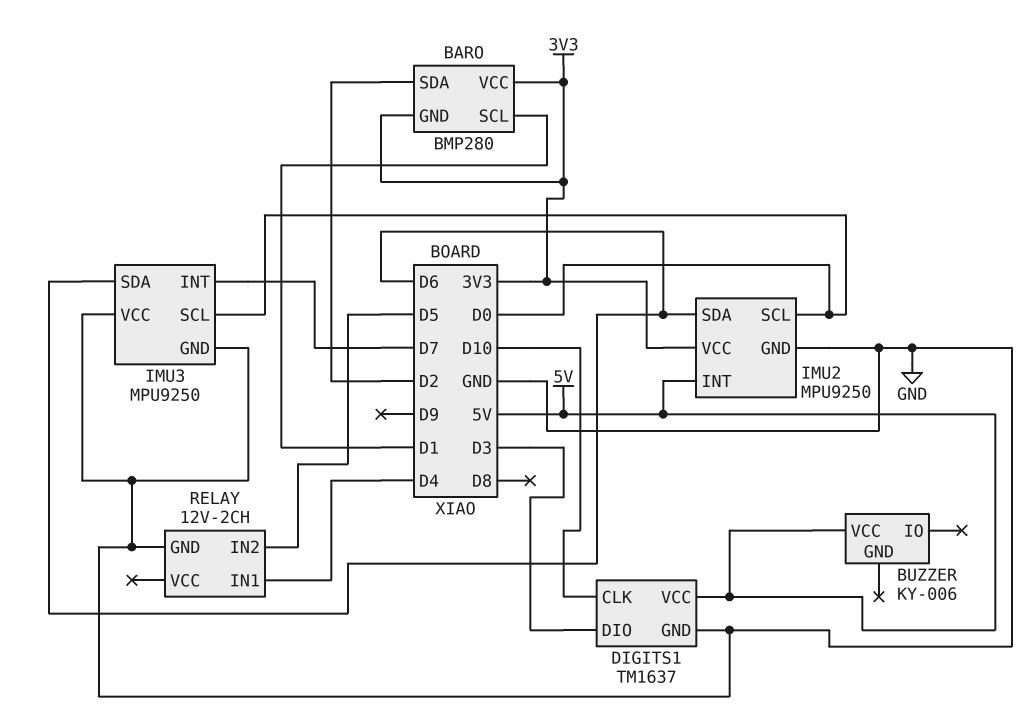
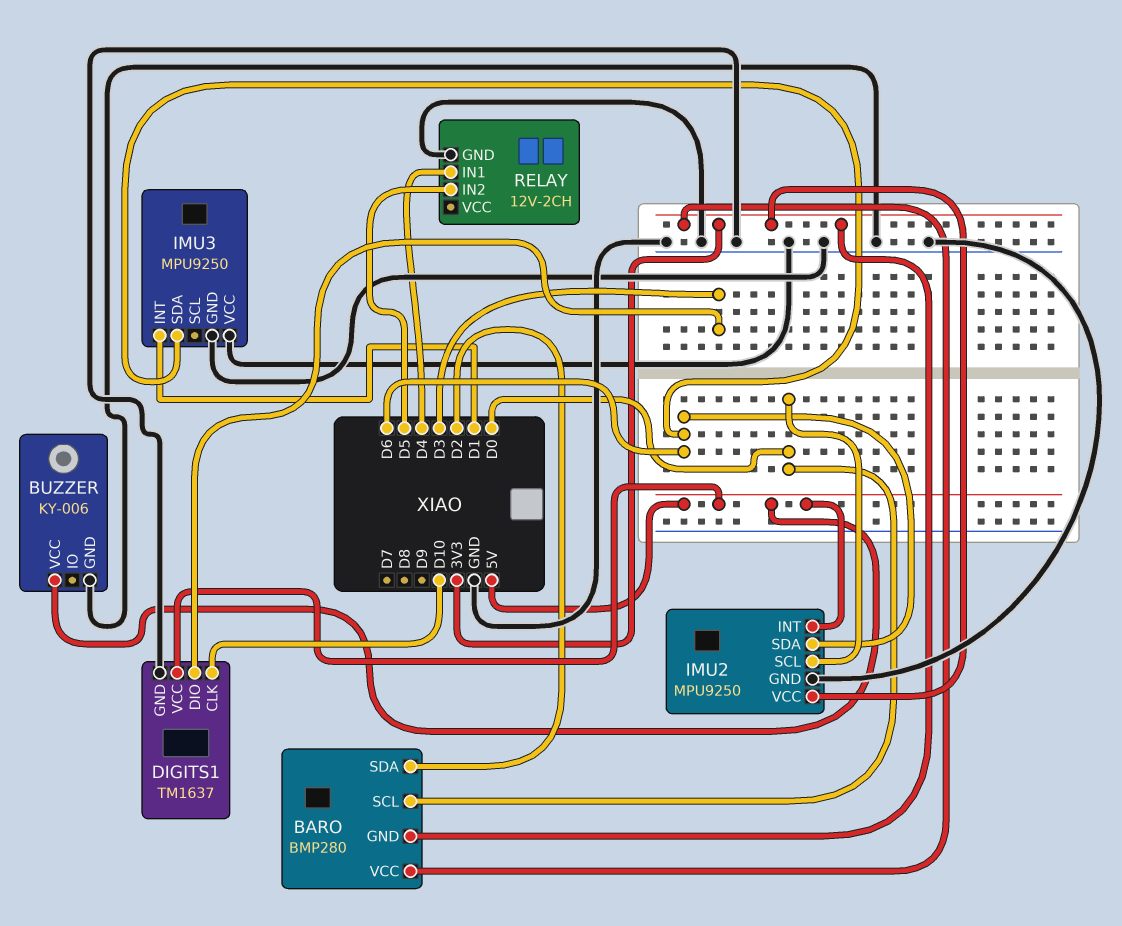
BARO pin SCL: D1 -> D0
BUZZER pin GND: none -> GND
IMU3 pin INT: D7 -> D1
IMU3 pin SCL: D0 -> none

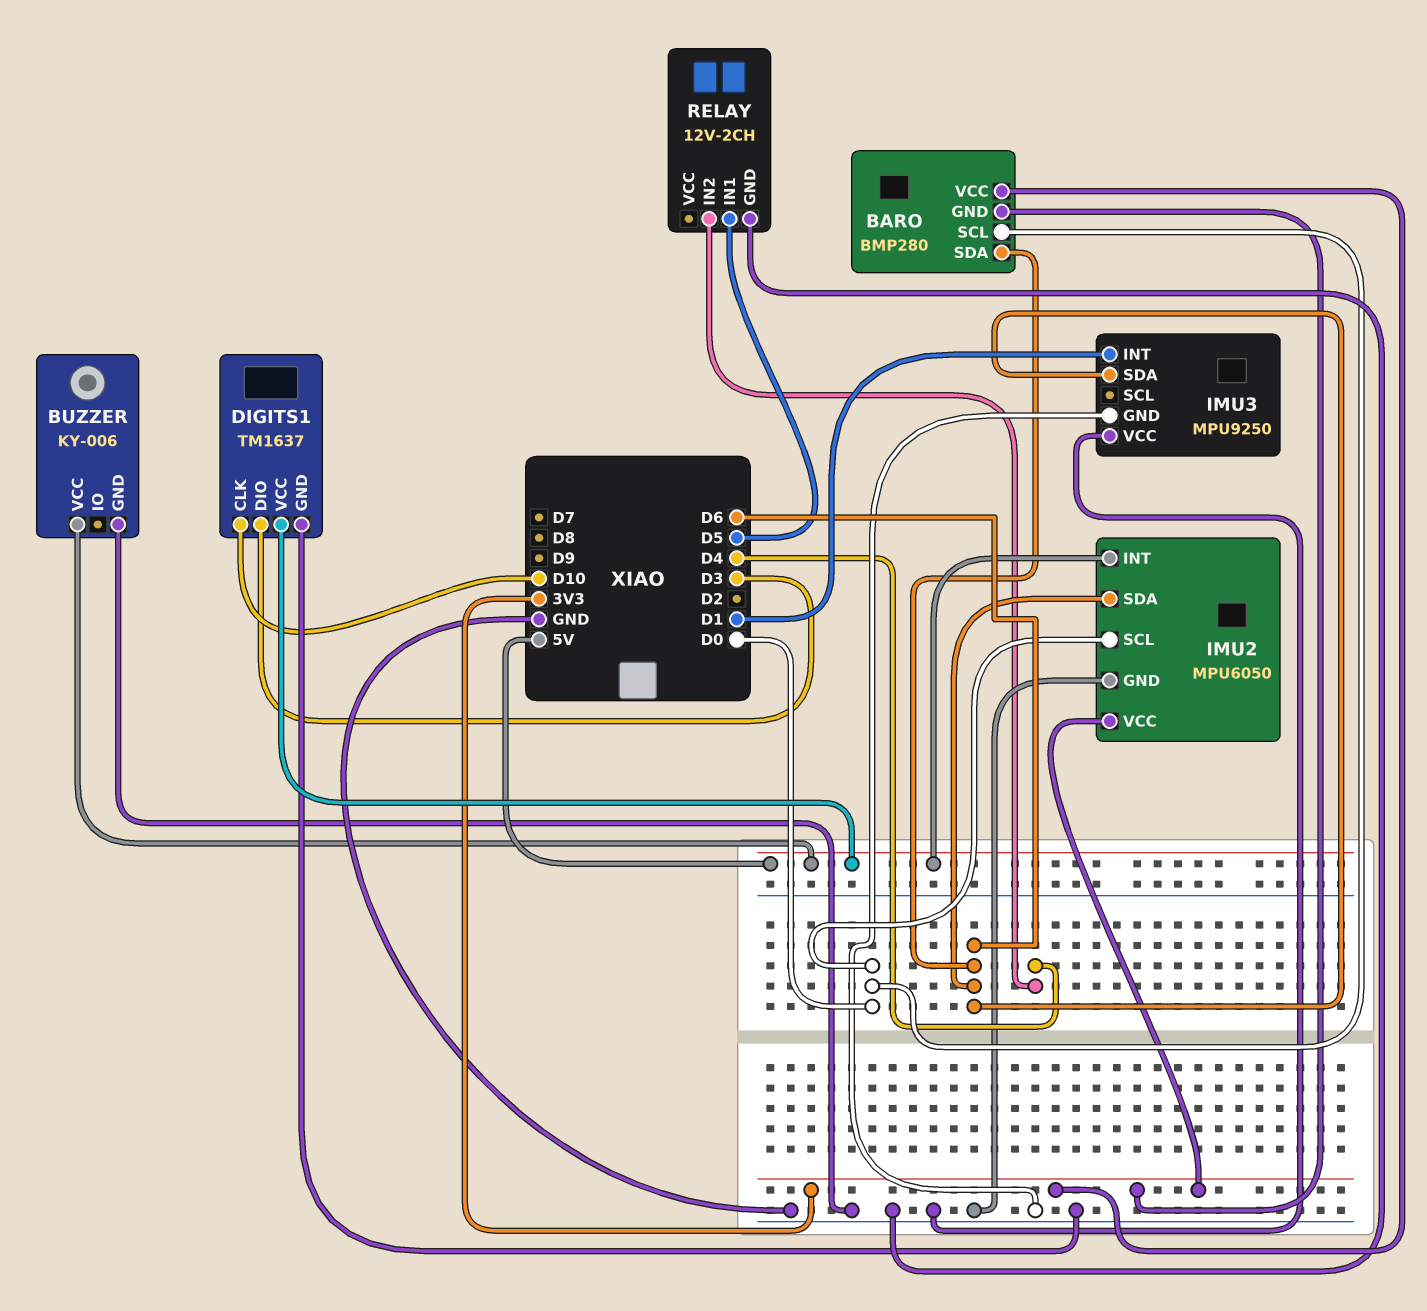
BARO pin SDA: D2 -> D6
IMU2: MPU9250 -> MPU6050
RELAY pin IN1: D4 -> D5
RELAY pin IN2: D5 -> D4

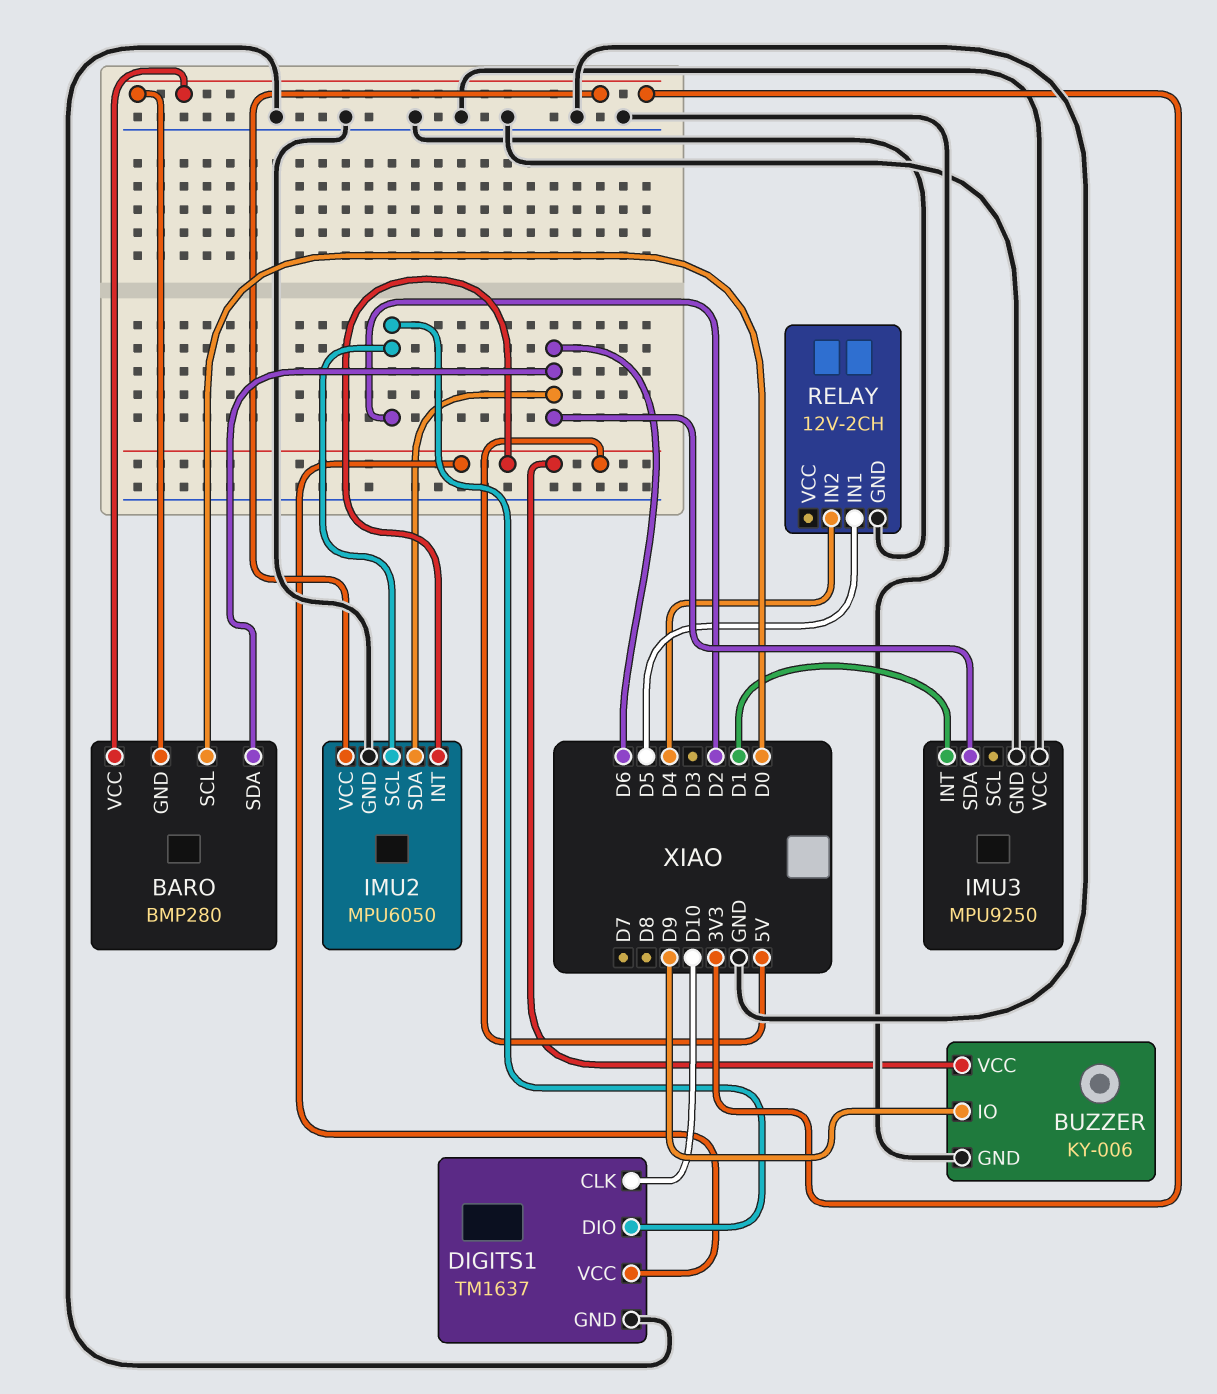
BUZZER pin IO: none -> D9
DIGITS1 pin DIO: D3 -> D2
IMU2 pin SCL: D0 -> D2

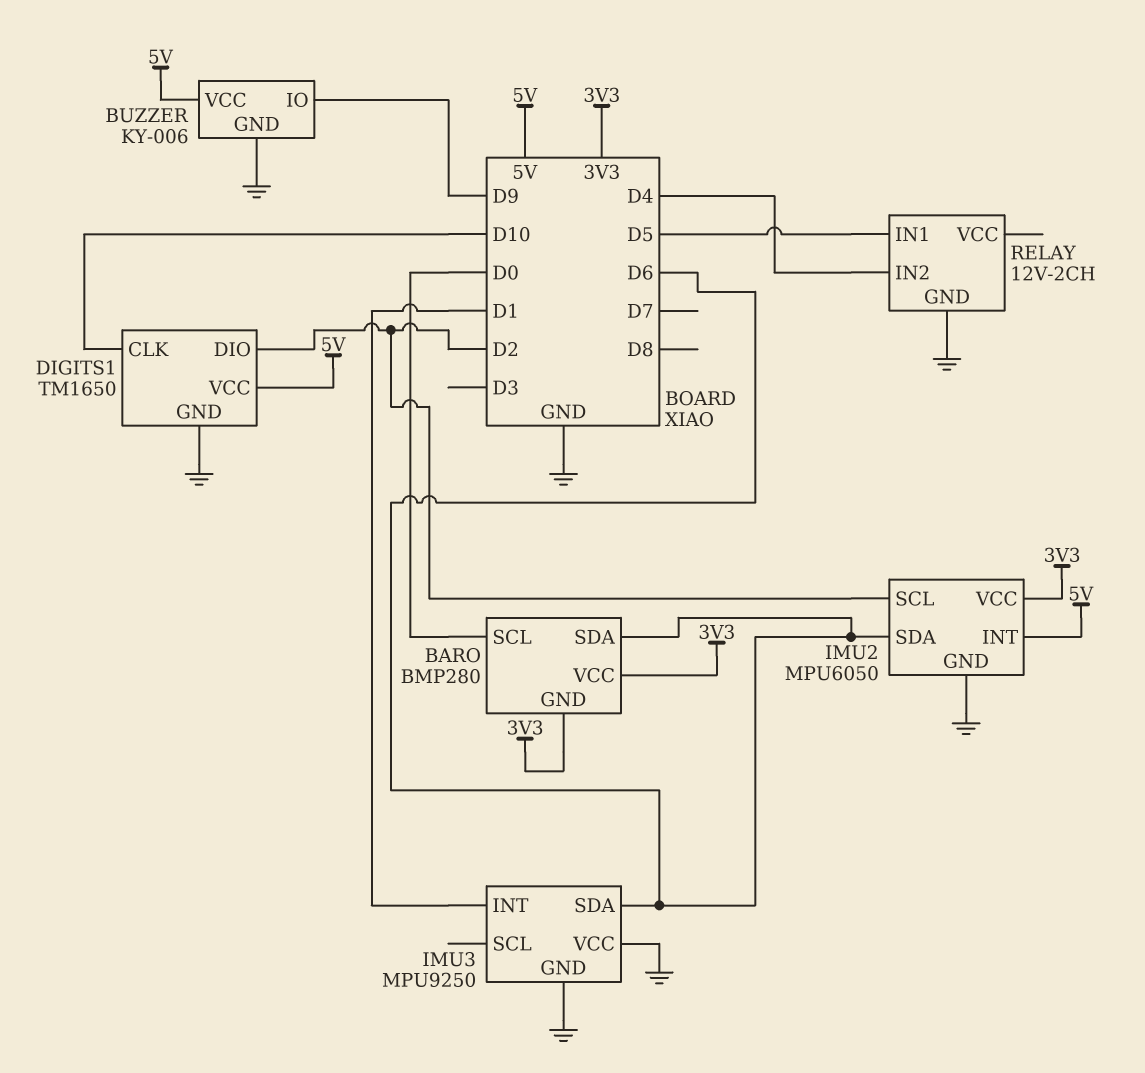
DIGITS1: TM1637 -> TM1650

